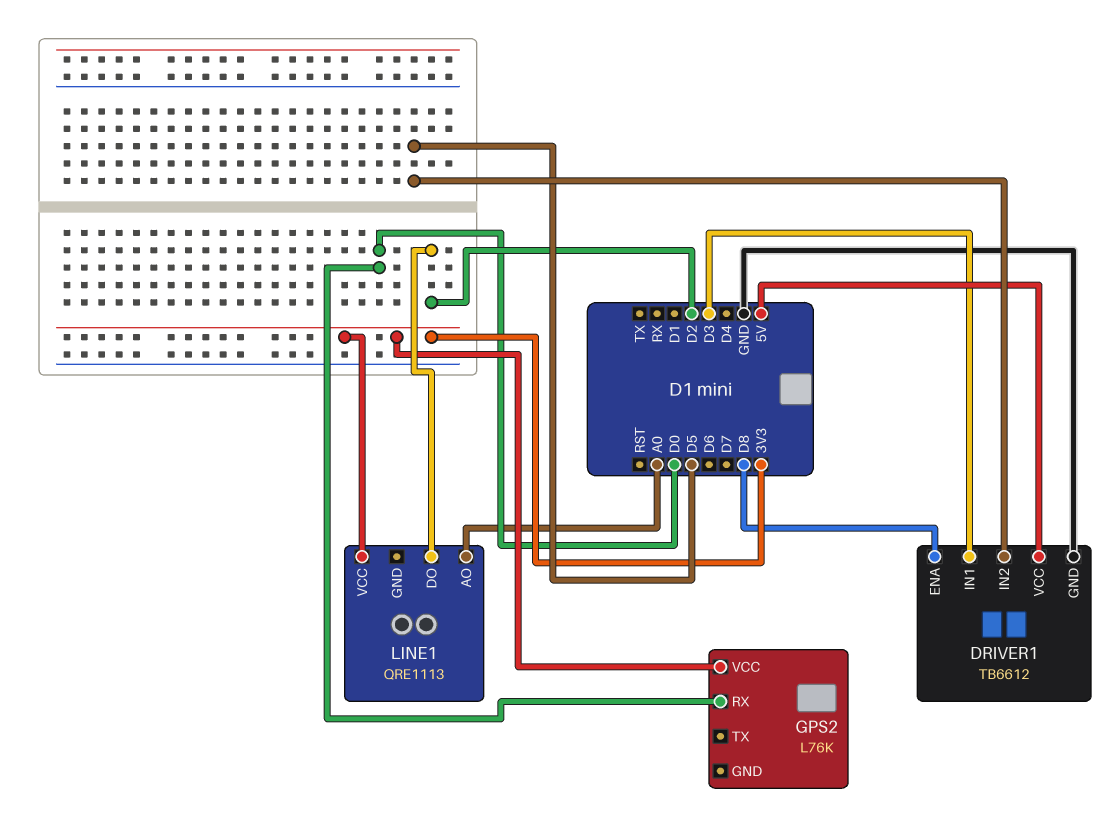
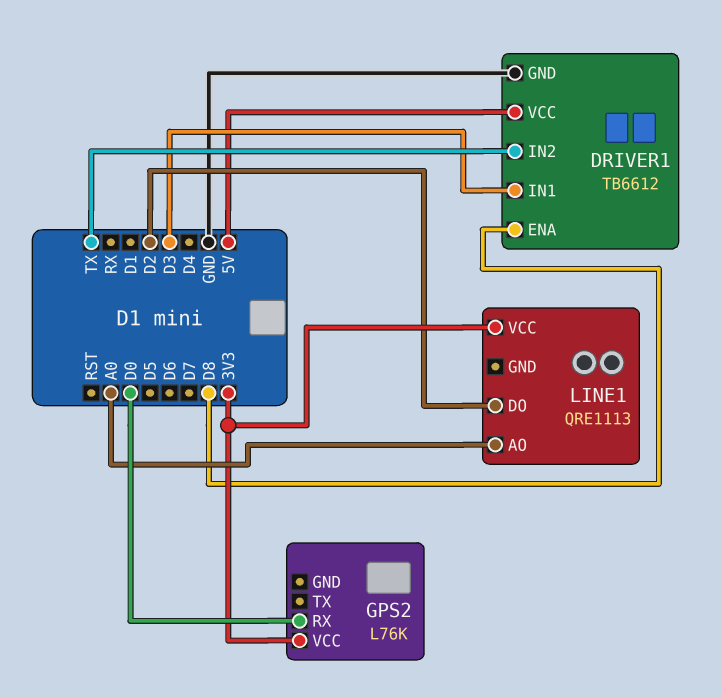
DRIVER1 pin IN2: D5 -> TX

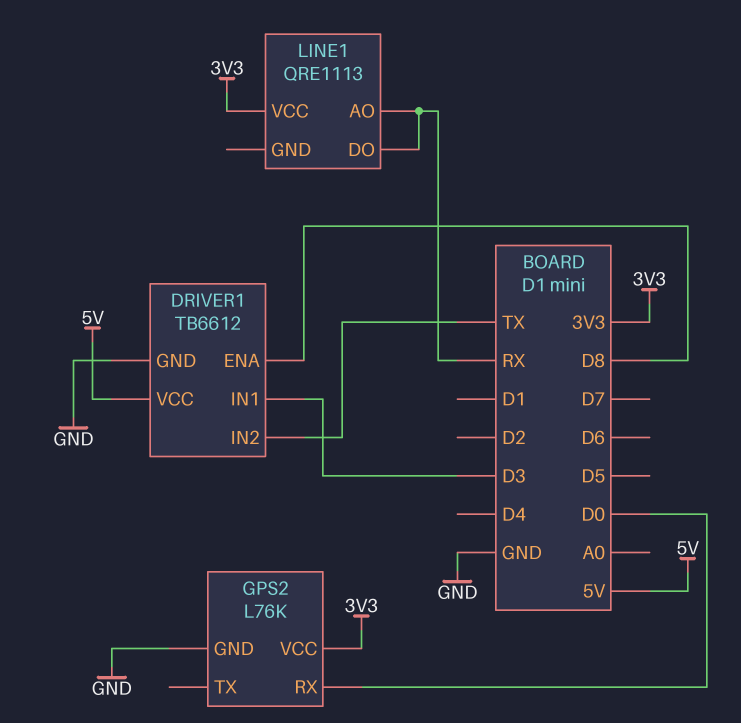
GPS2 pin GND: none -> GND
LINE1 pin AO: A0 -> RX
LINE1 pin DO: D2 -> RX

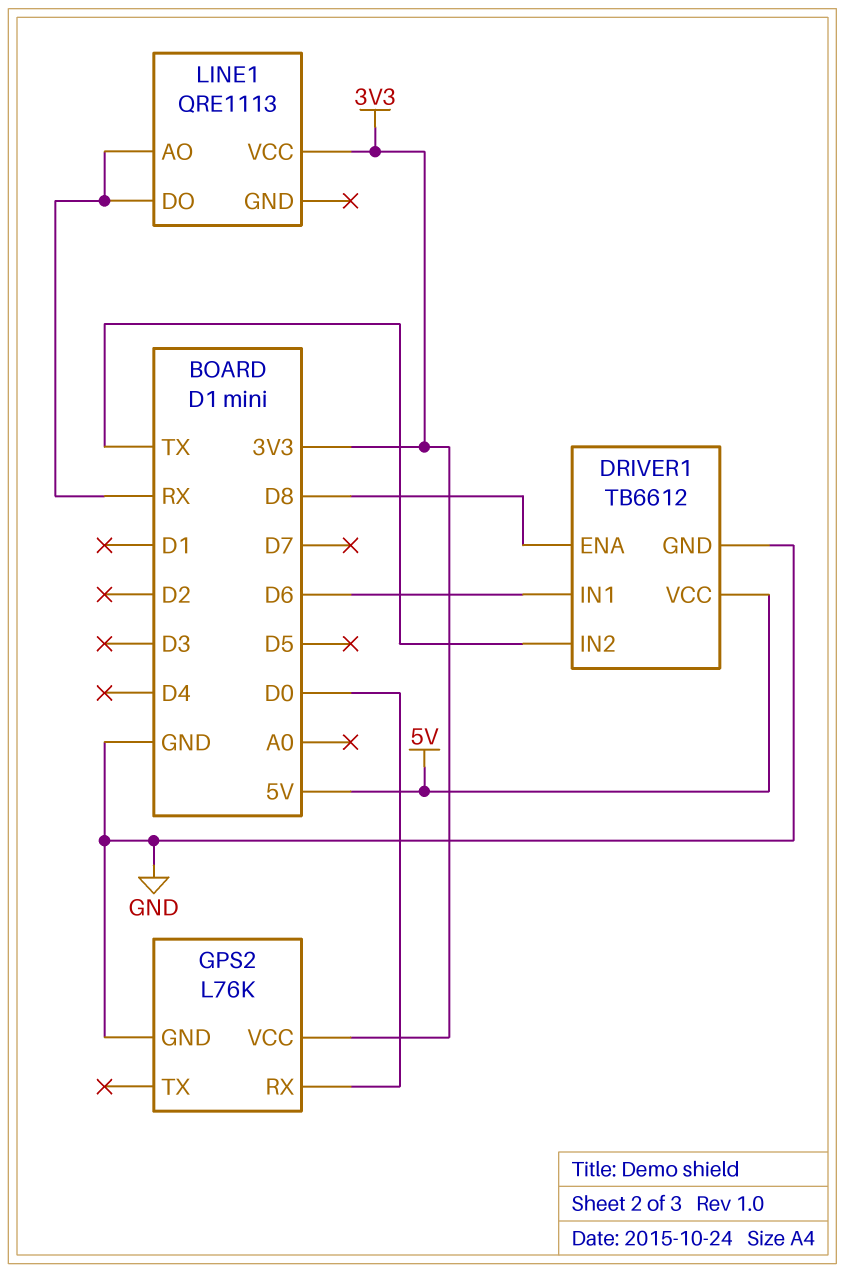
DRIVER1 pin IN1: D3 -> D6

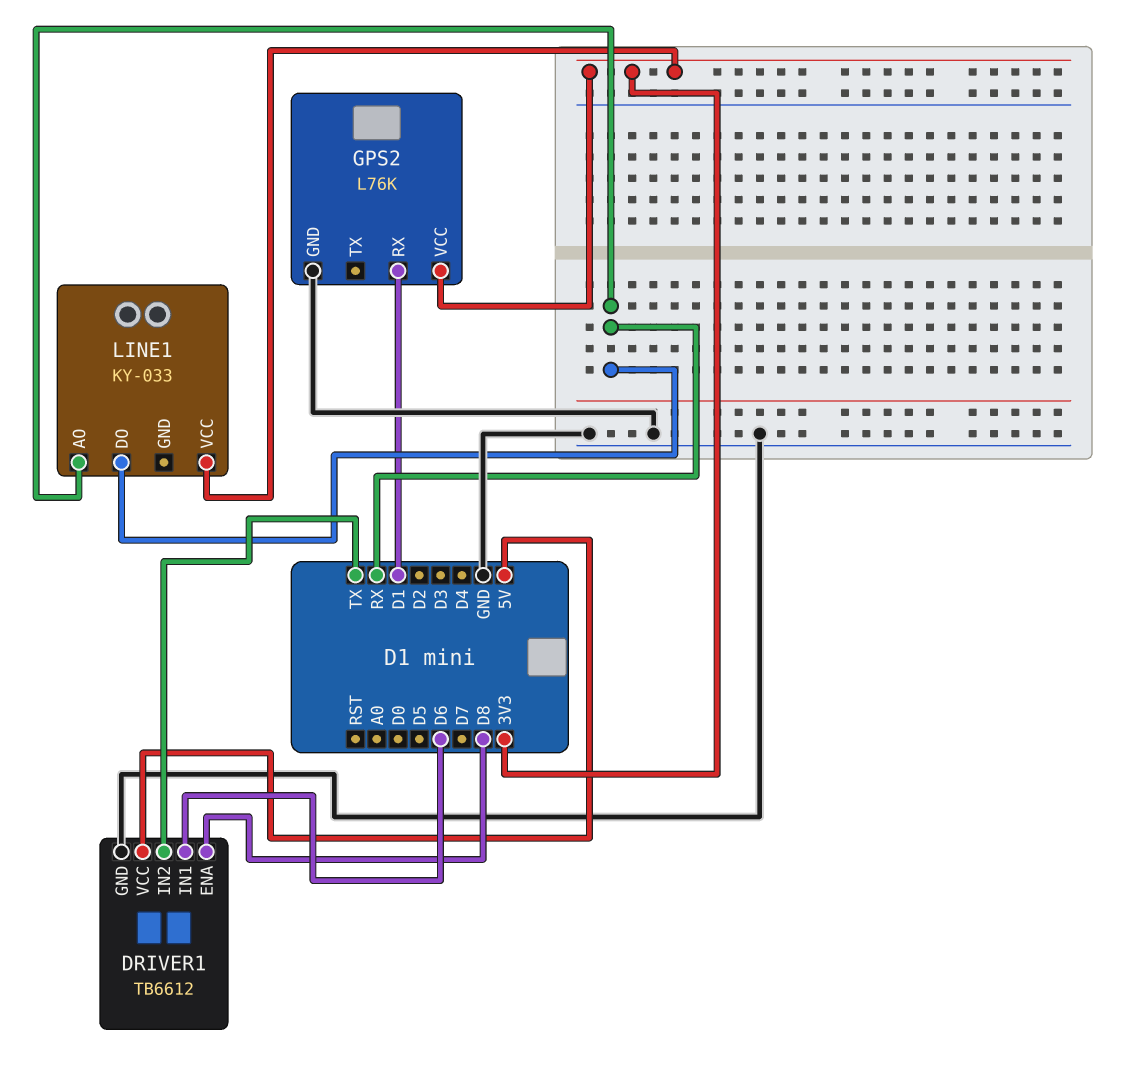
GPS2 pin RX: D0 -> D1
LINE1: QRE1113 -> KY-033

